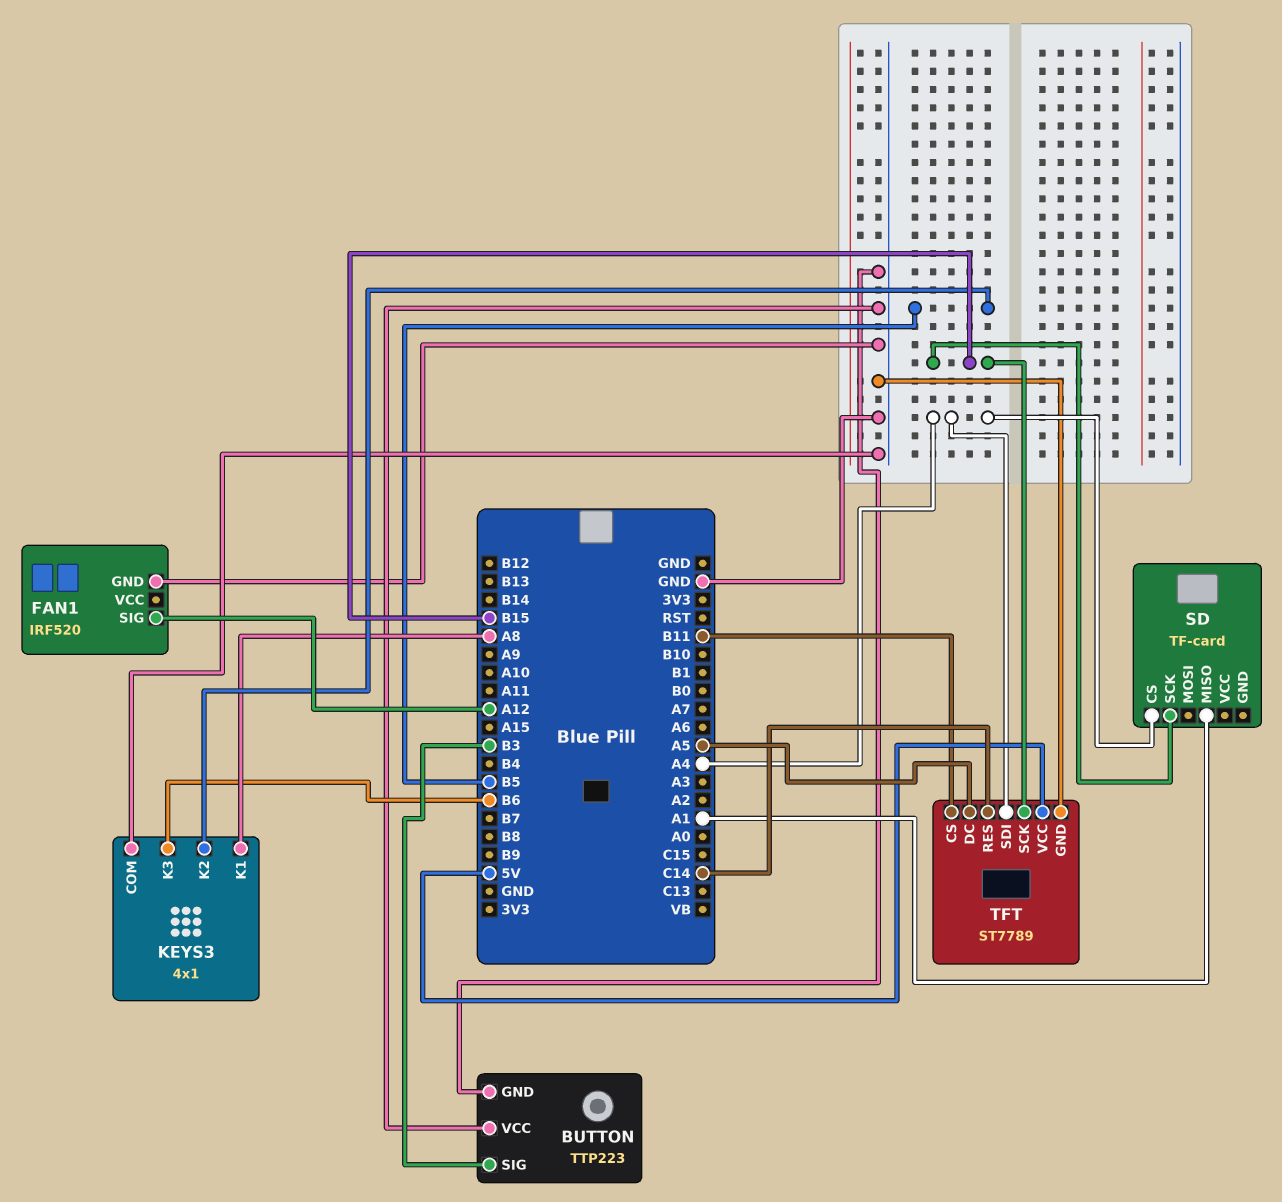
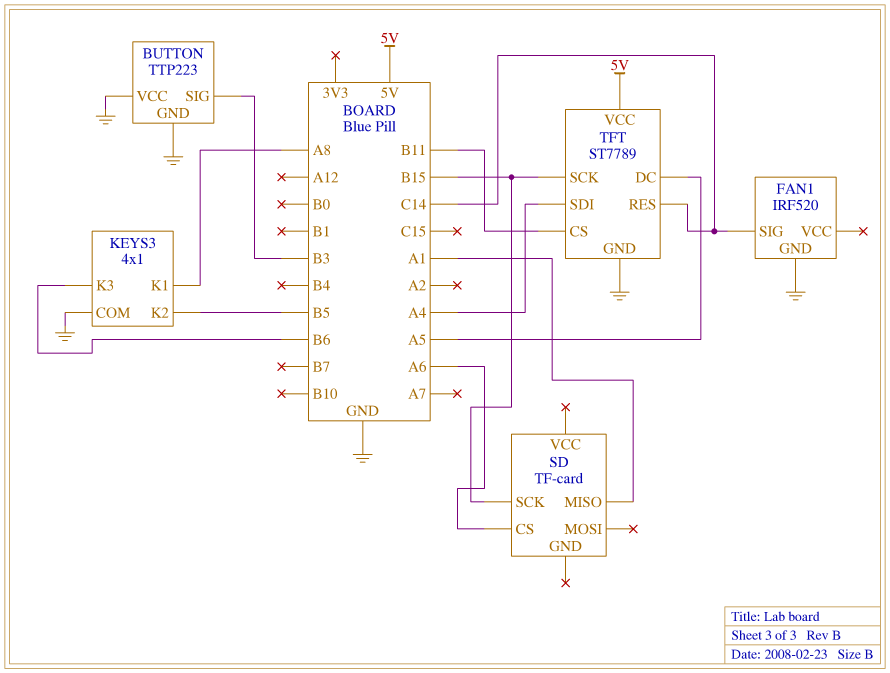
FAN1 pin SIG: A12 -> C14
SD pin CS: A4 -> A6

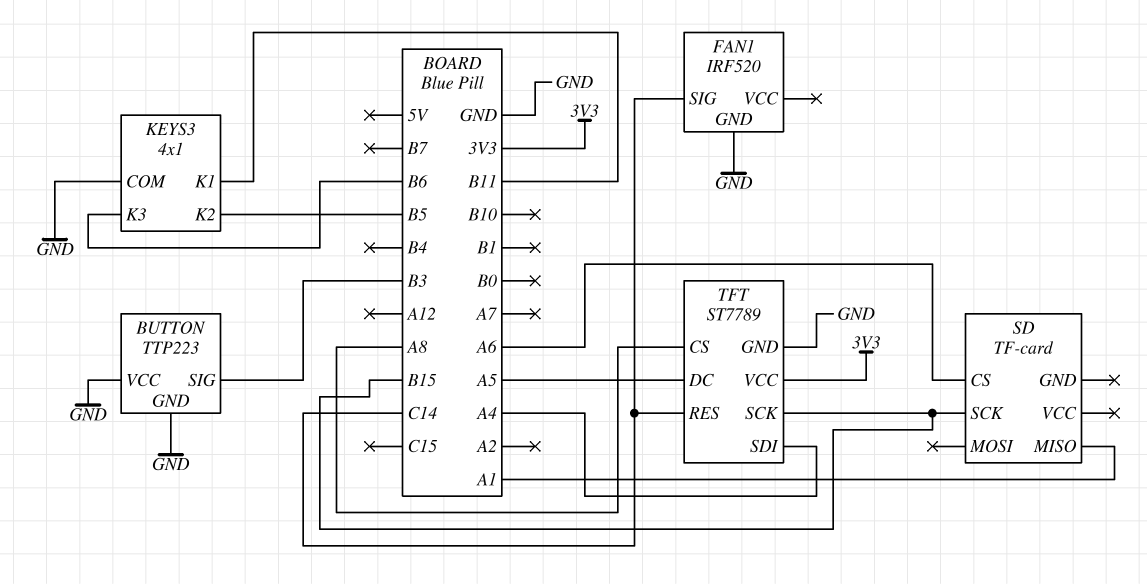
KEYS3 pin K1: A8 -> B11
TFT pin CS: B11 -> A8
TFT pin VCC: 5V -> 3V3

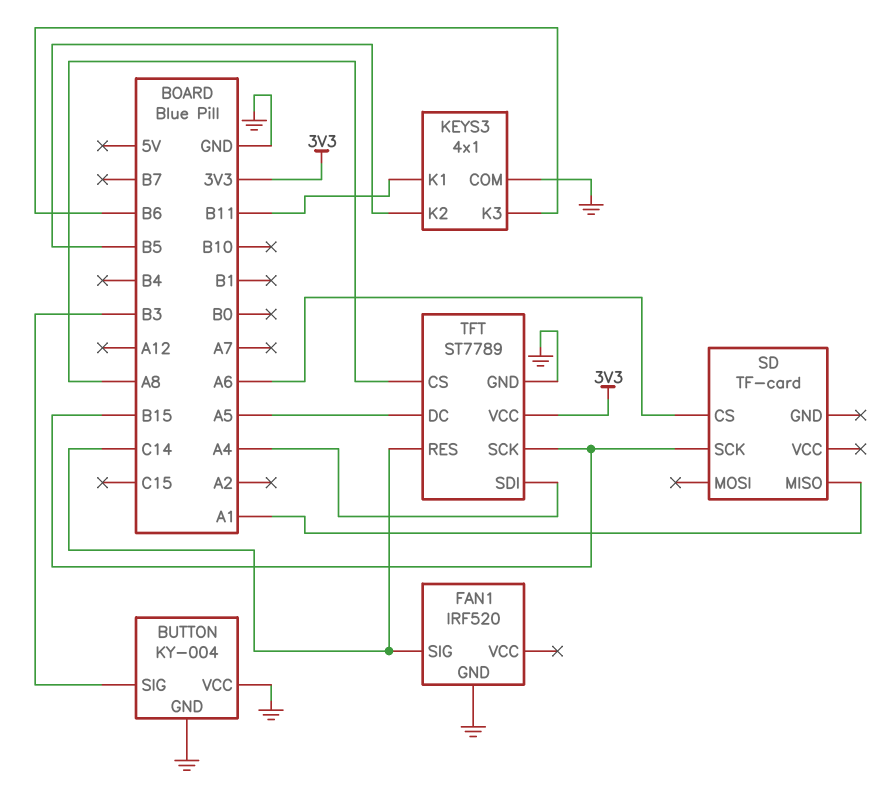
BUTTON: TTP223 -> KY-004

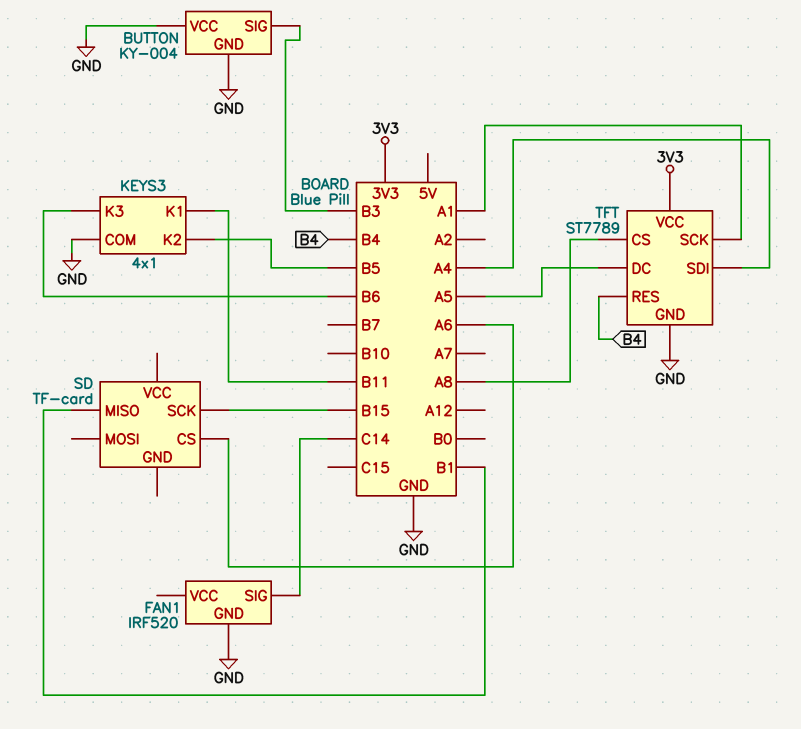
SD pin MISO: A1 -> B1
TFT pin RES: C14 -> B4
TFT pin SCK: B15 -> A1

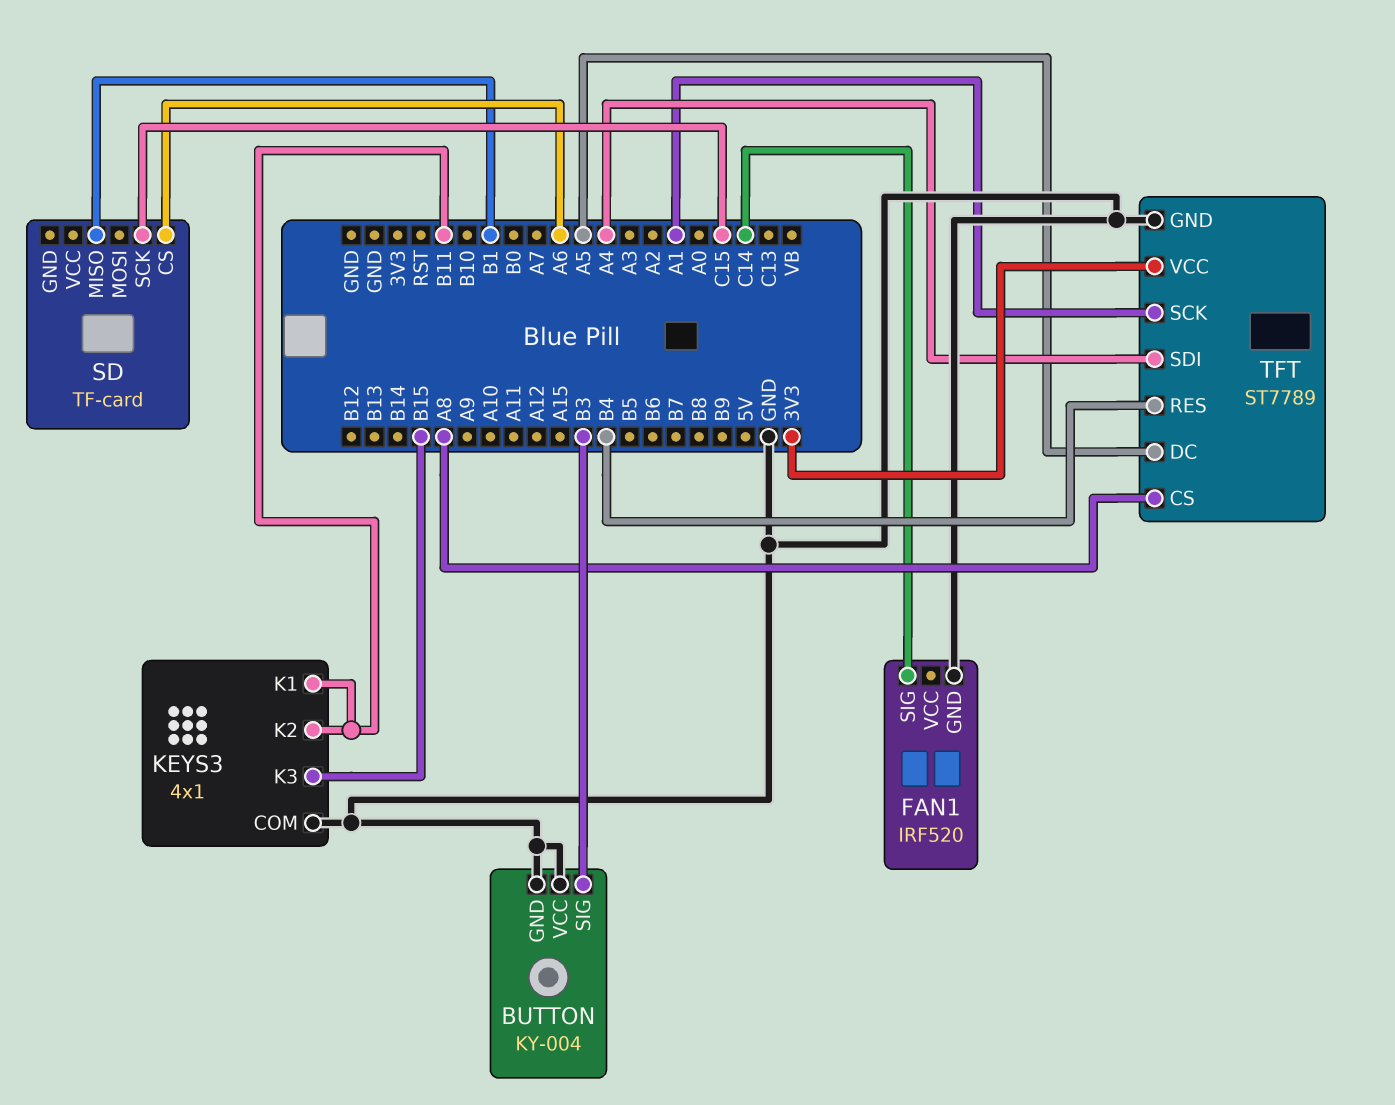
KEYS3 pin K2: B5 -> B11
KEYS3 pin K3: B6 -> B15
SD pin SCK: B15 -> C15

